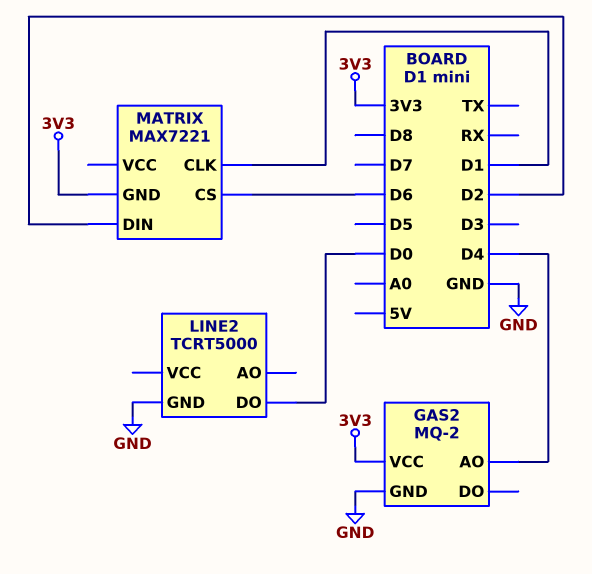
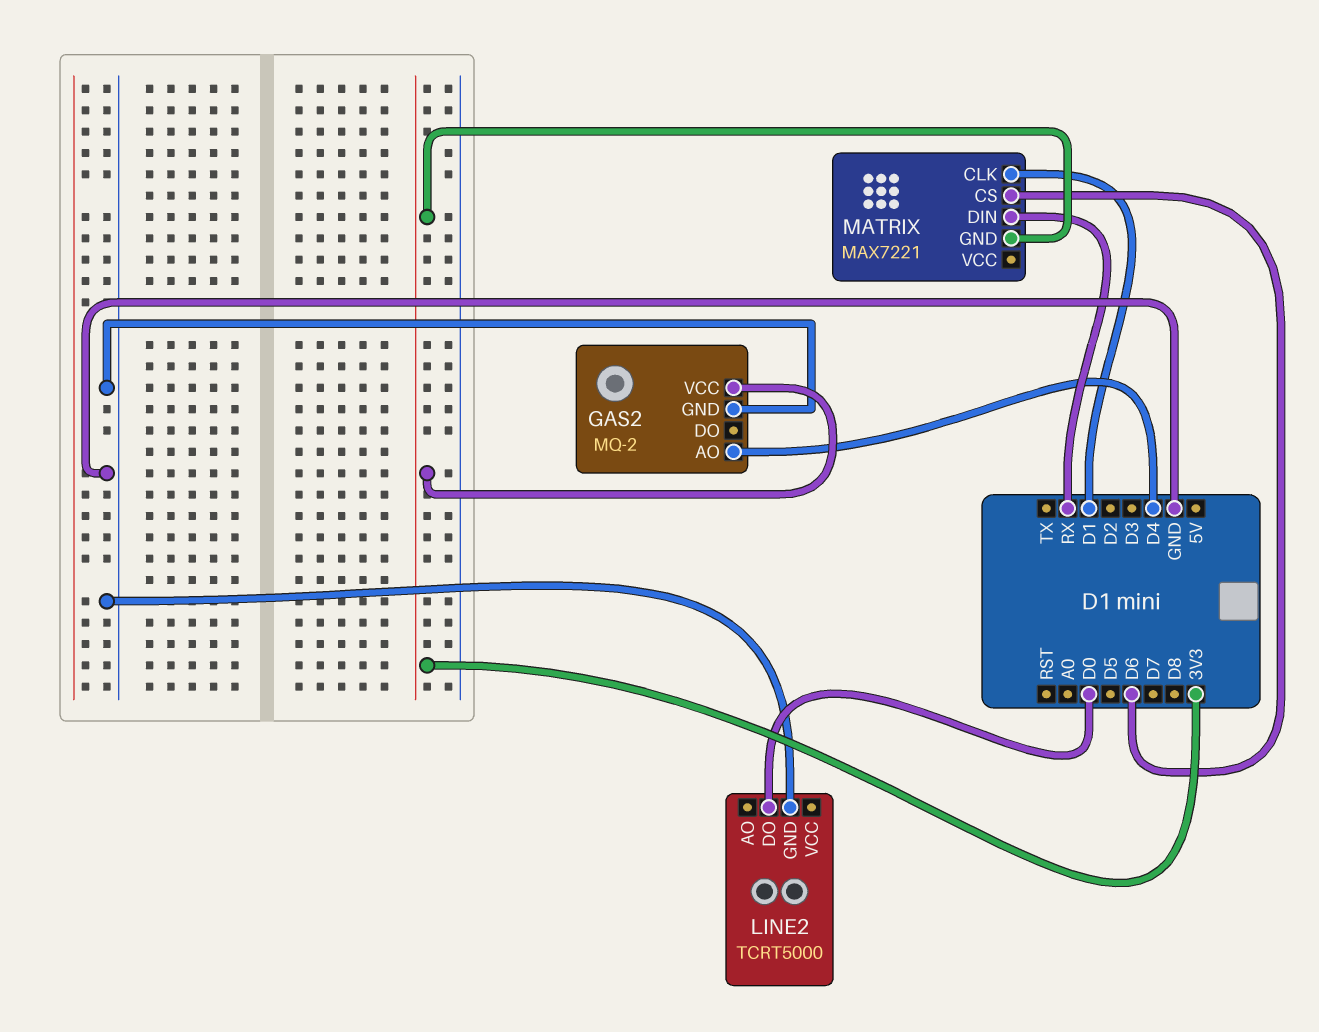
MATRIX pin DIN: D2 -> RX

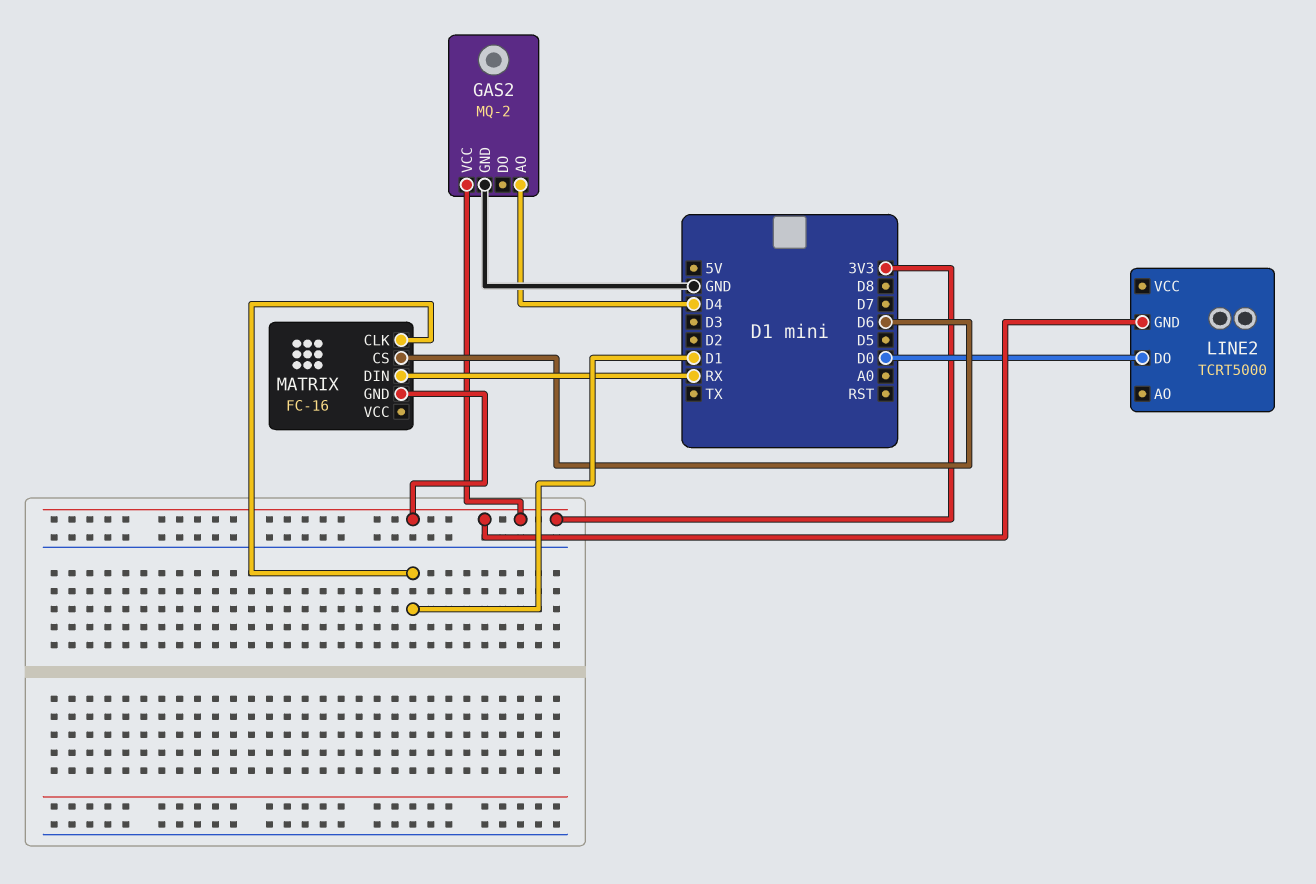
LINE2 pin GND: GND -> 3V3
MATRIX: MAX7221 -> FC-16

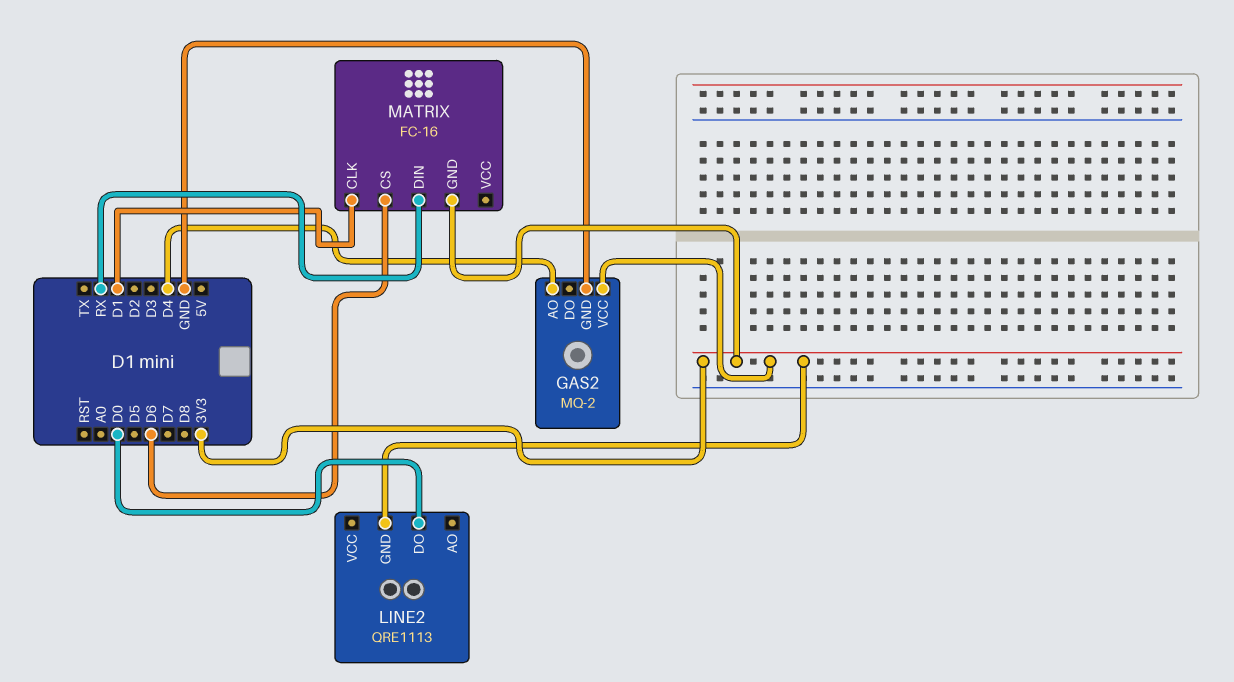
LINE2: TCRT5000 -> QRE1113

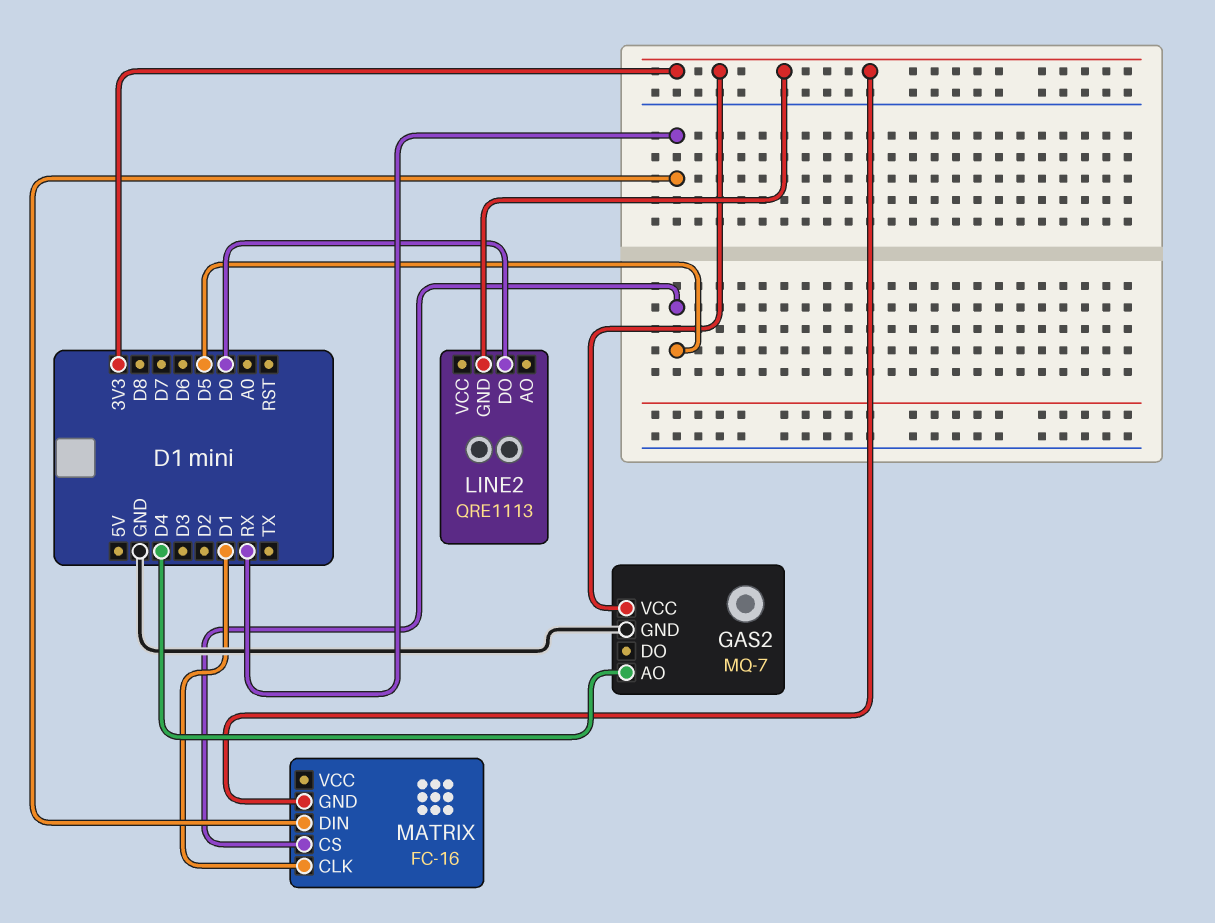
GAS2: MQ-2 -> MQ-7
MATRIX pin CS: D6 -> D5

